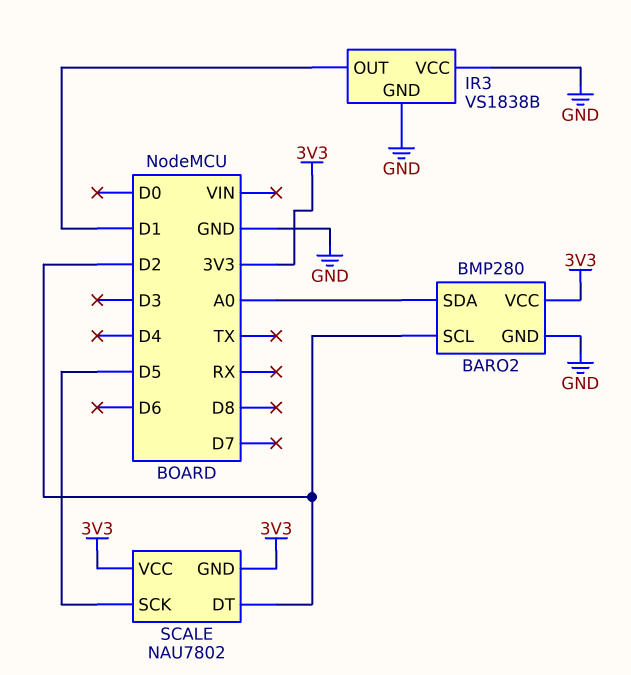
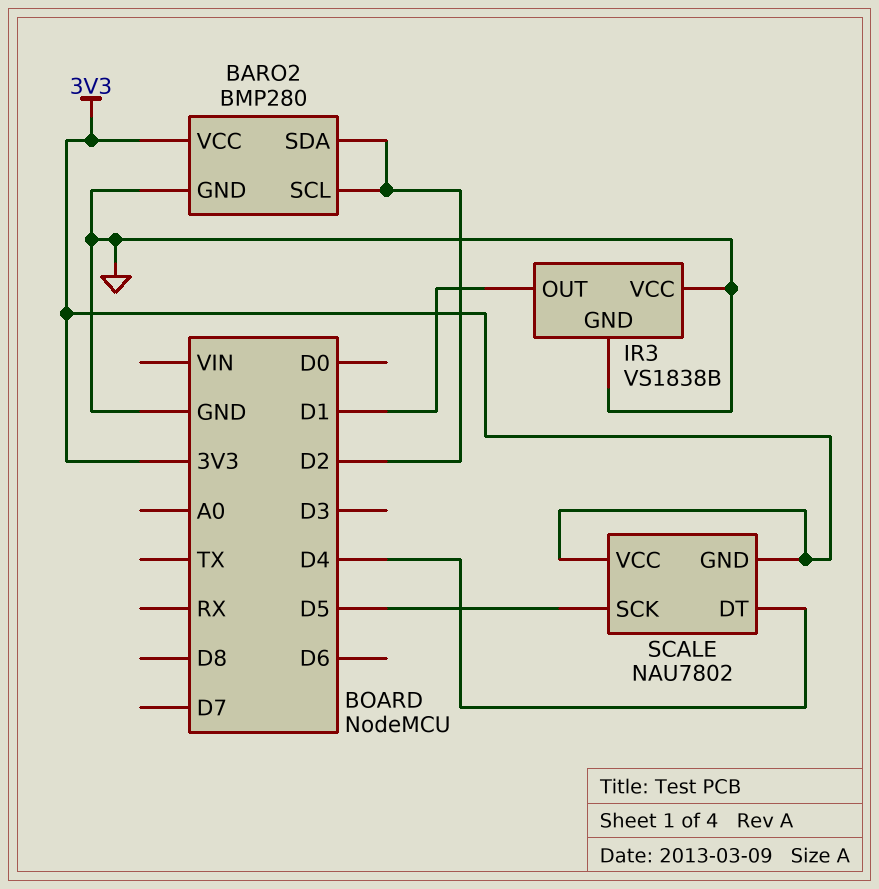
BARO2 pin SDA: A0 -> D2
SCALE pin DT: D2 -> D4

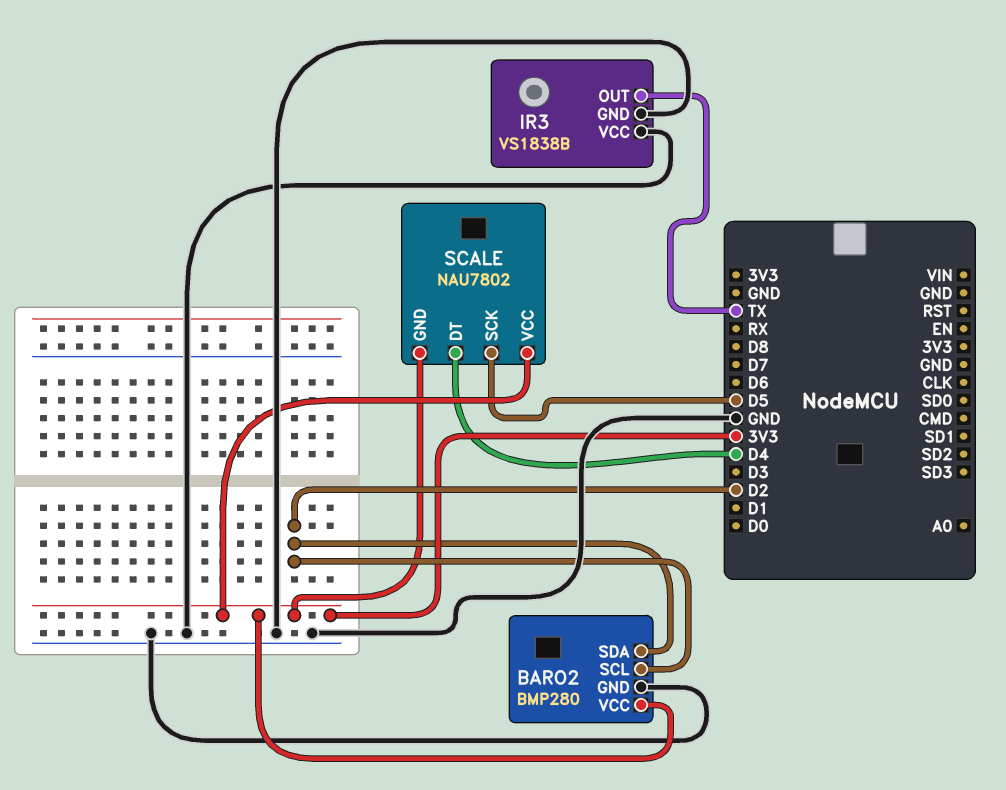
IR3 pin OUT: D1 -> TX

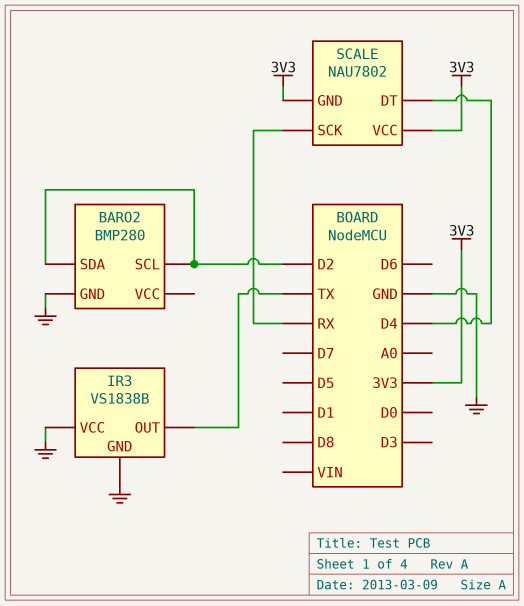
BARO2 pin VCC: 3V3 -> none
SCALE pin SCK: D5 -> RX

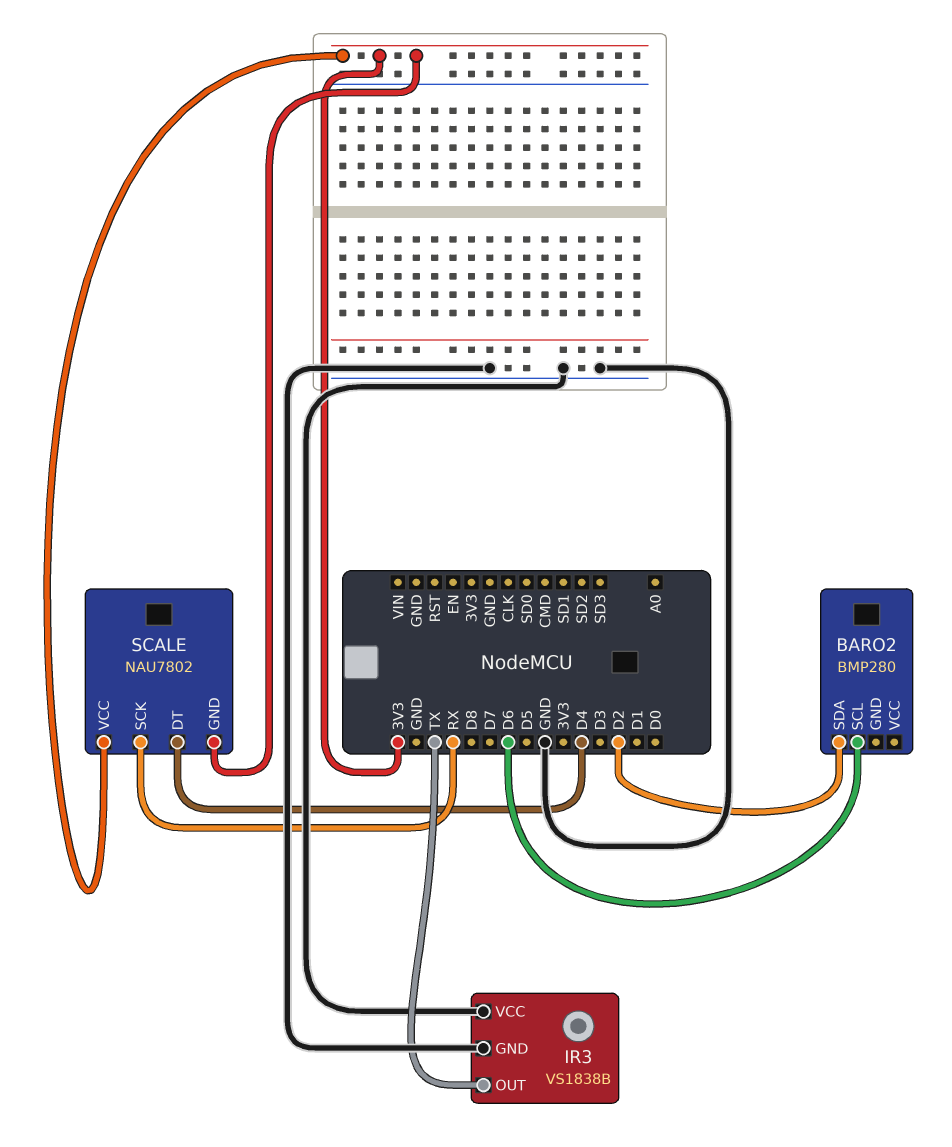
BARO2 pin GND: GND -> none
BARO2 pin SCL: D2 -> D6

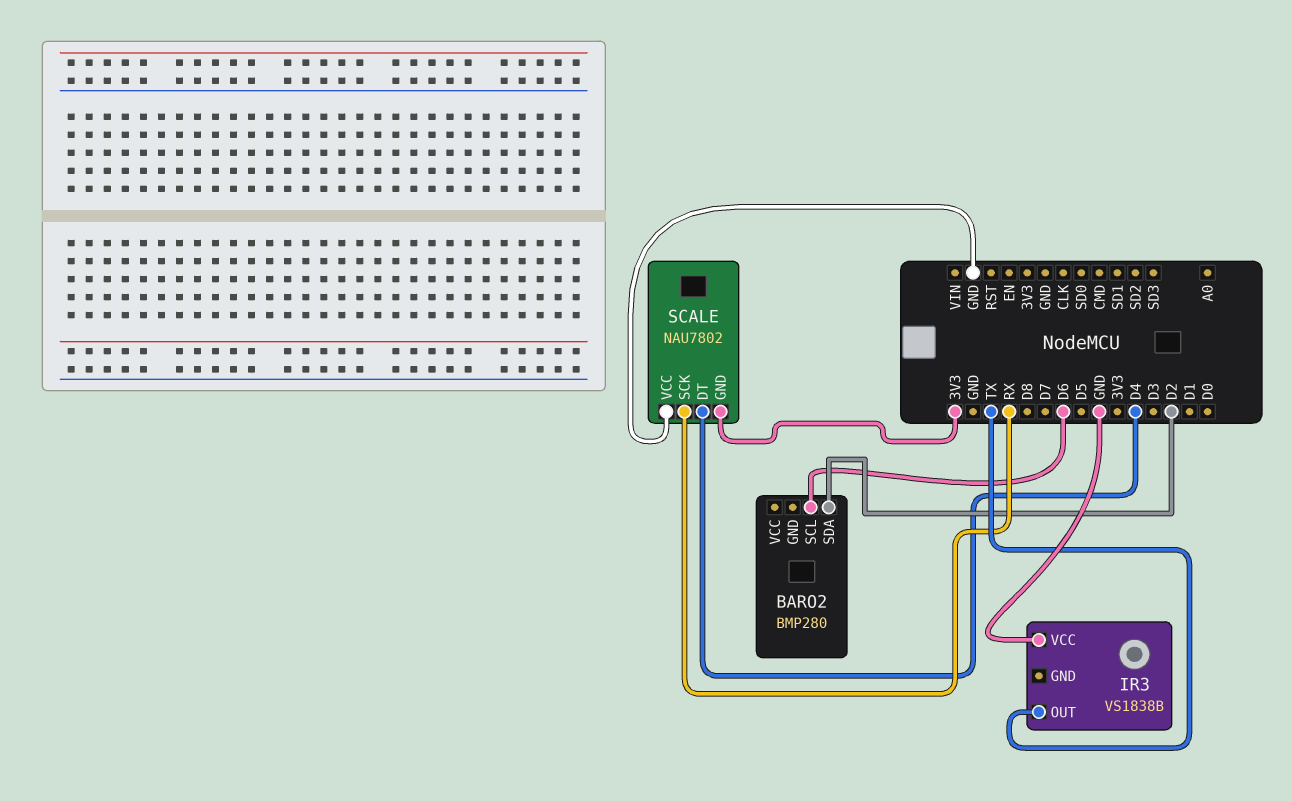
IR3 pin GND: GND -> none
SCALE pin VCC: 3V3 -> GND

